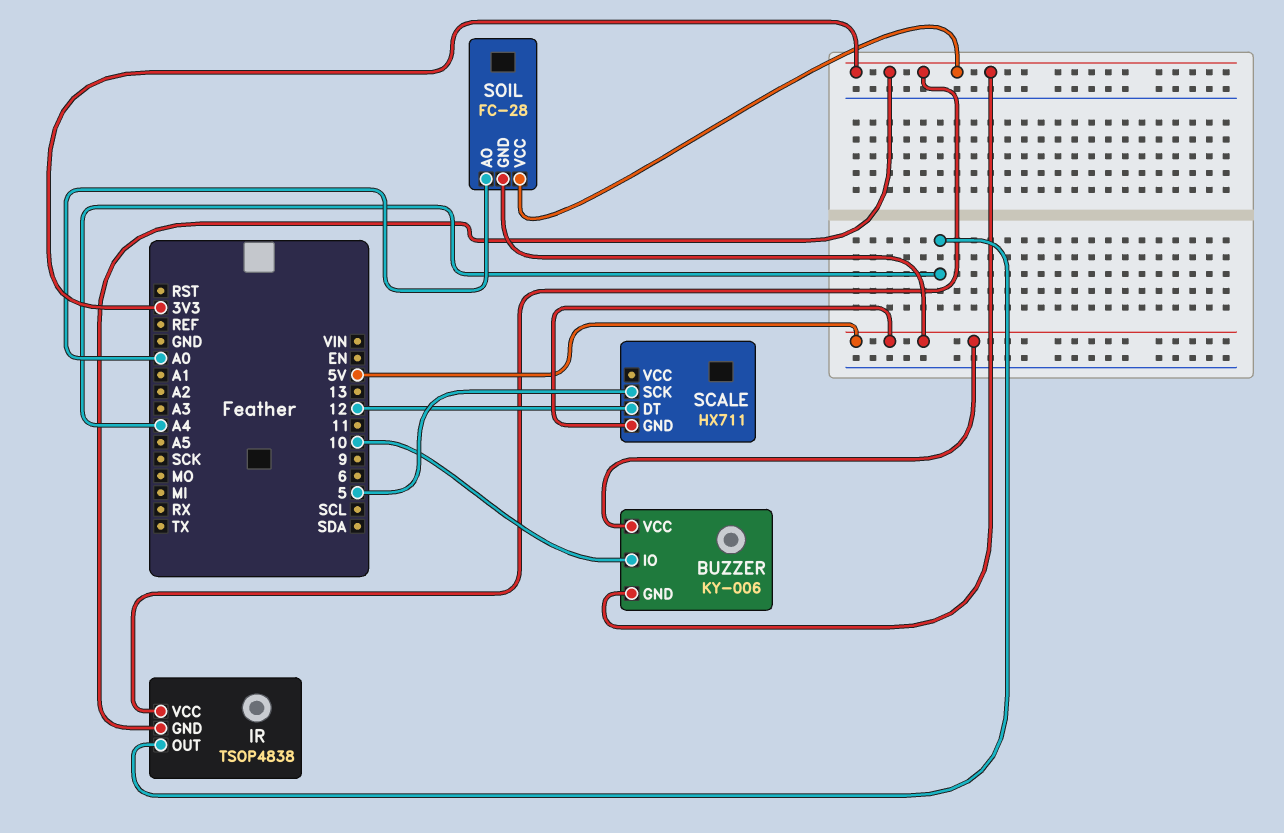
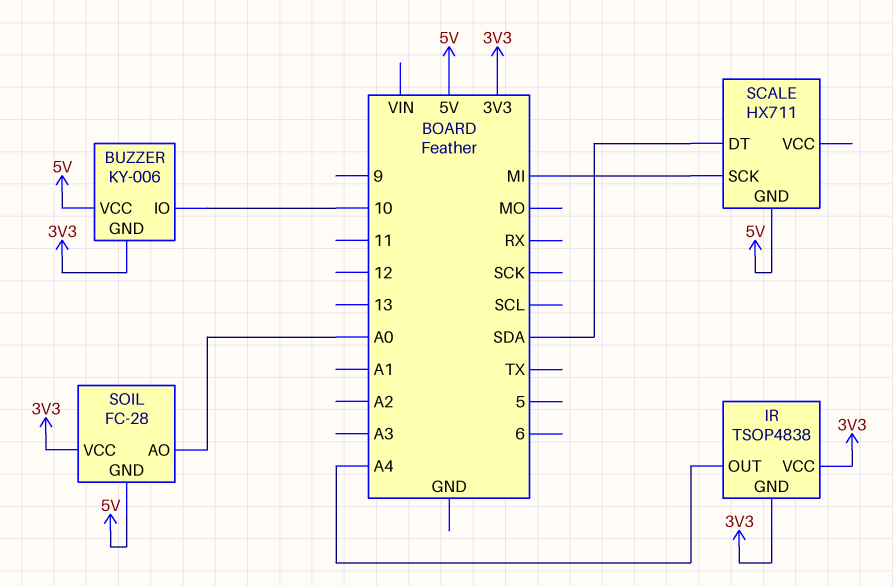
SCALE pin DT: 12 -> SDA
SCALE pin SCK: 5 -> MI

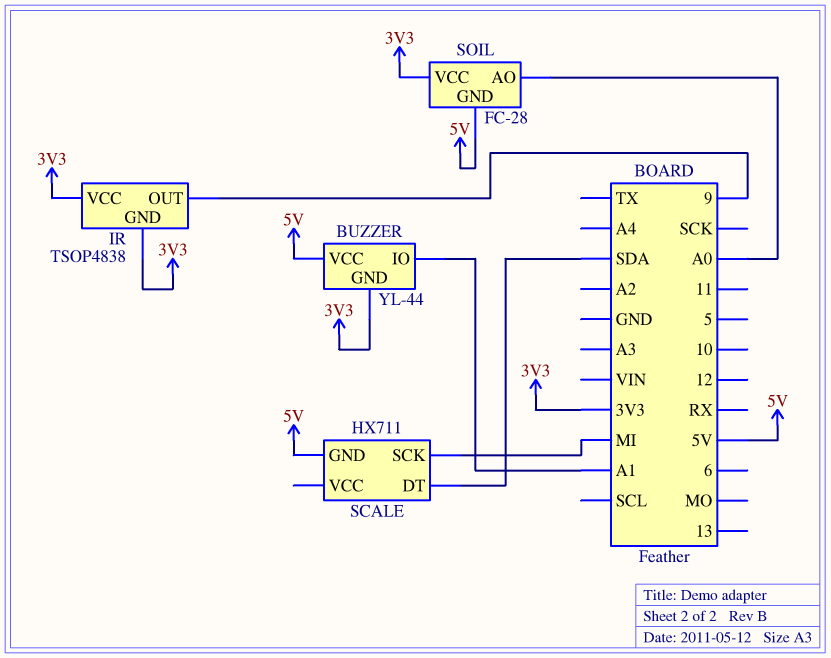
BUZZER: KY-006 -> YL-44
BUZZER pin IO: 10 -> A1
IR pin OUT: A4 -> 9

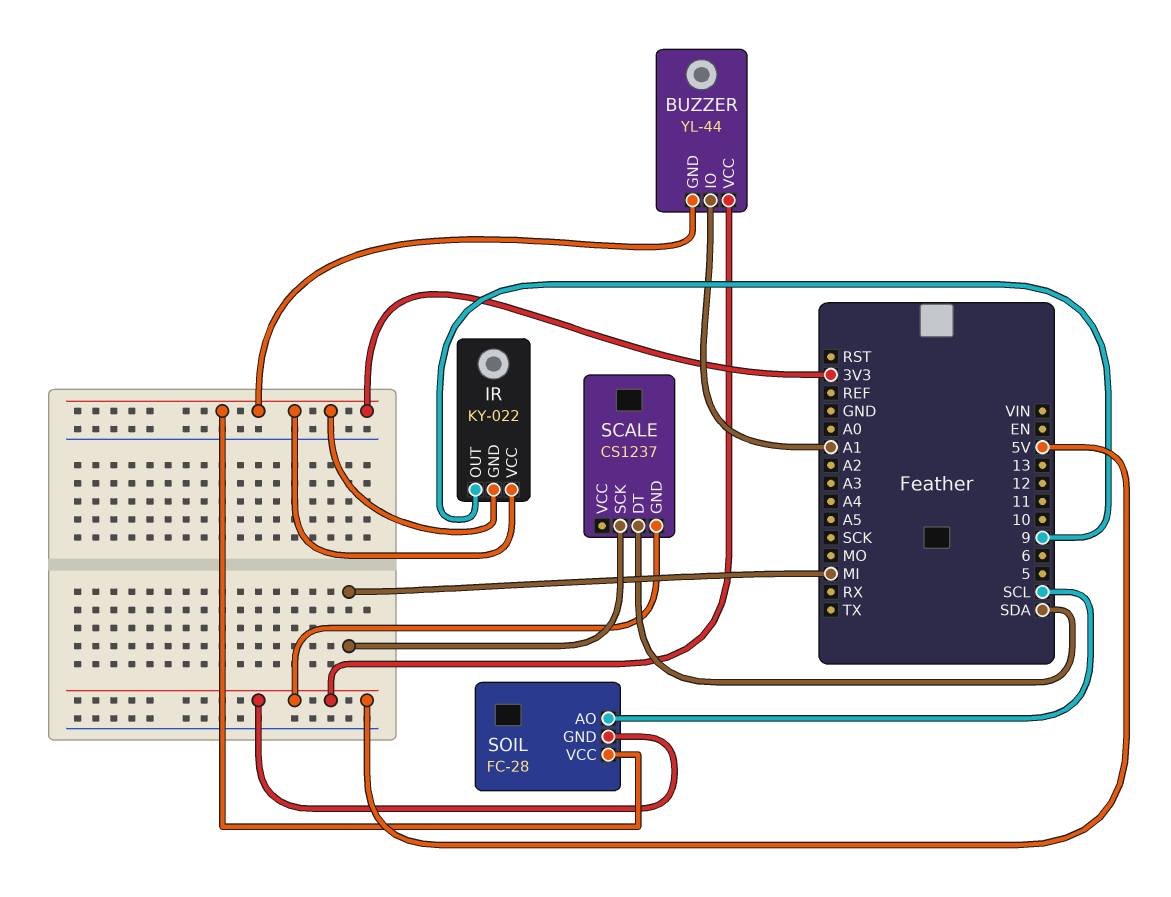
IR: TSOP4838 -> KY-022
SCALE: HX711 -> CS1237
SOIL pin AO: A0 -> SCL

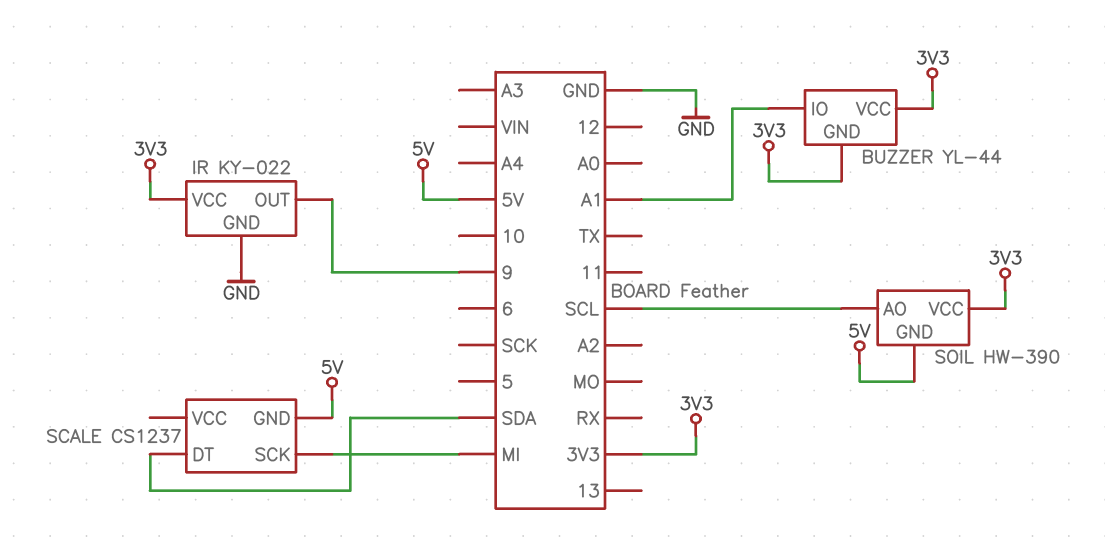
BUZZER pin VCC: 5V -> 3V3
IR pin GND: 3V3 -> GND
SOIL: FC-28 -> HW-390

